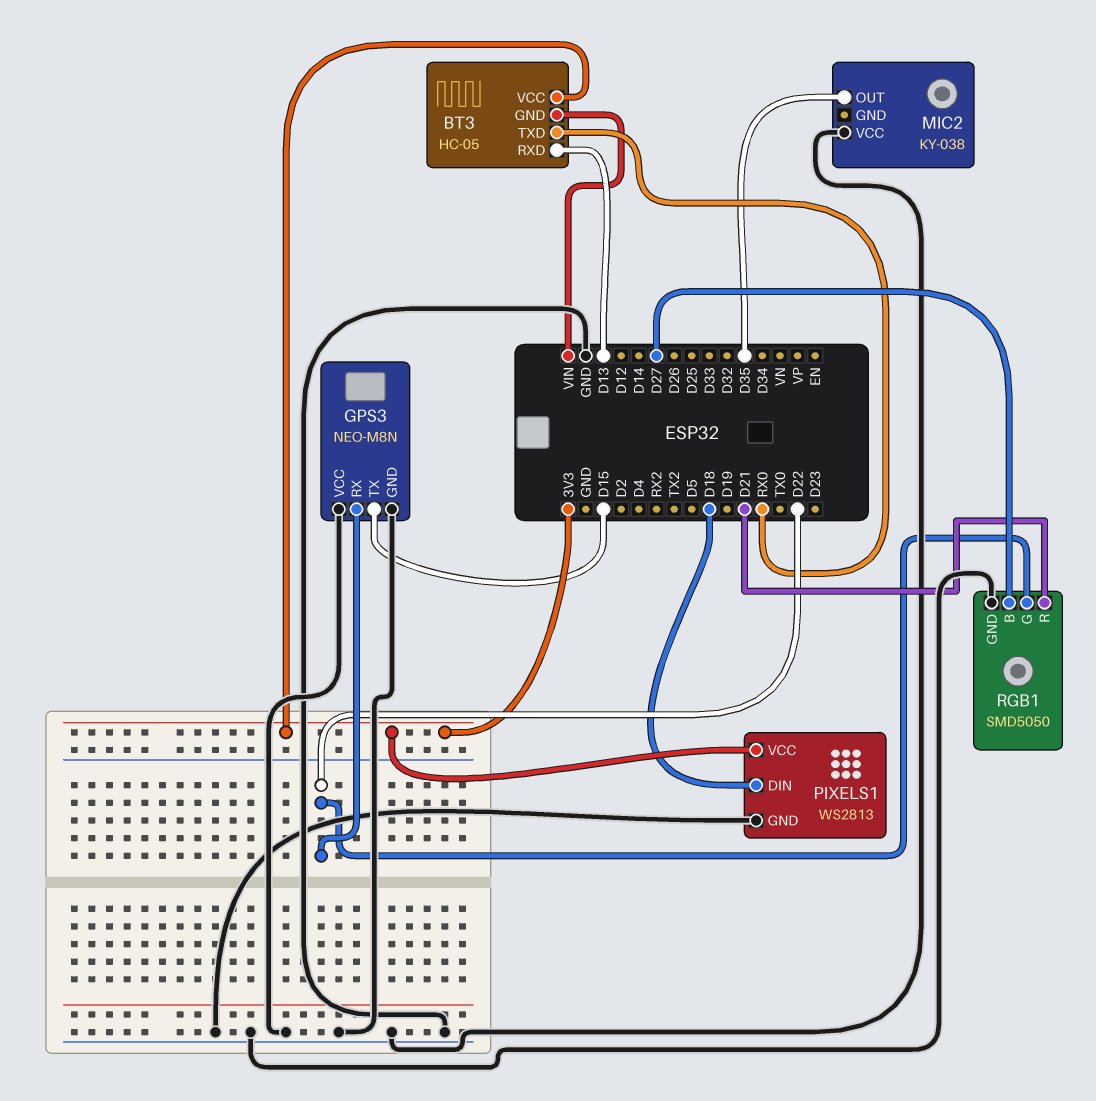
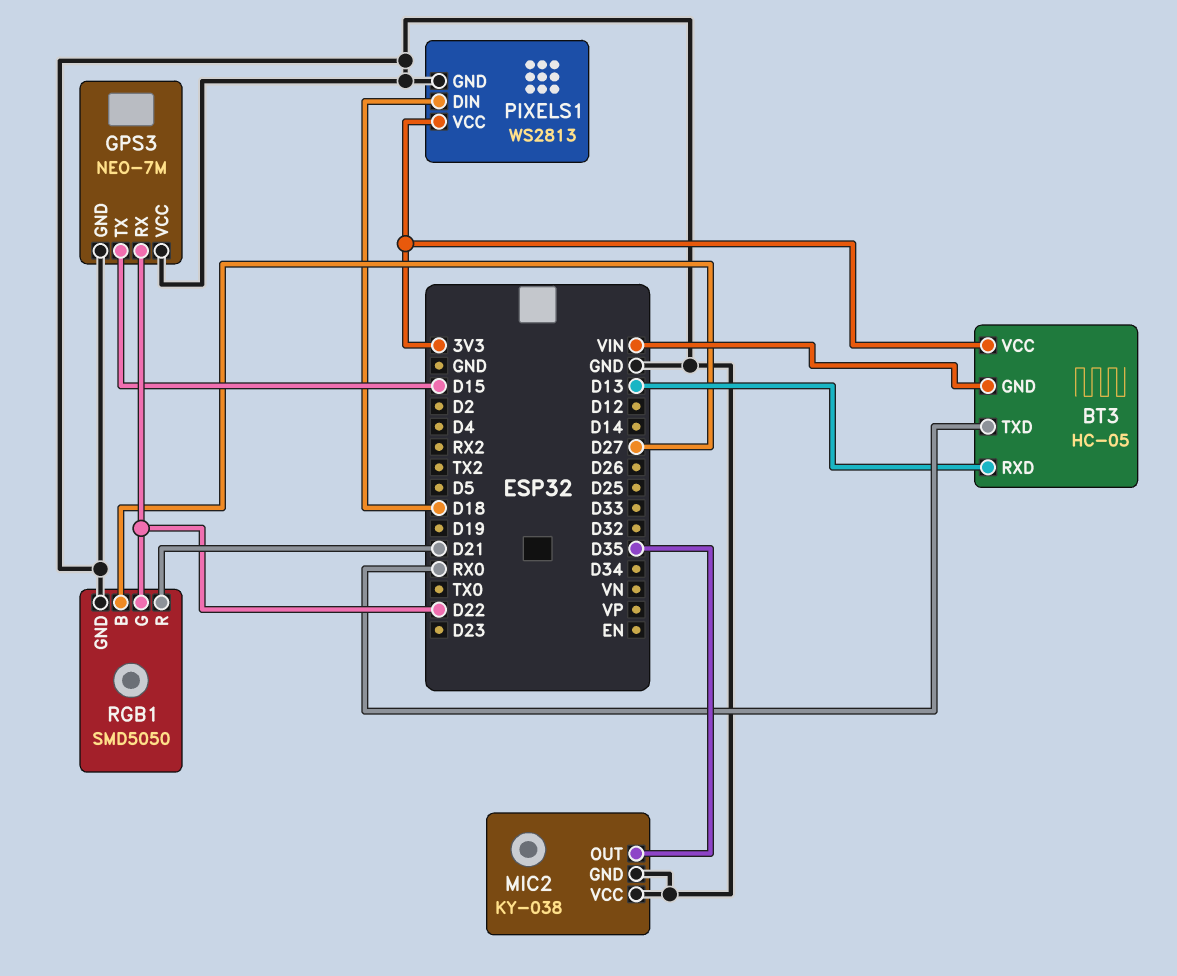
GPS3: NEO-M8N -> NEO-7M
MIC2 pin GND: none -> GND

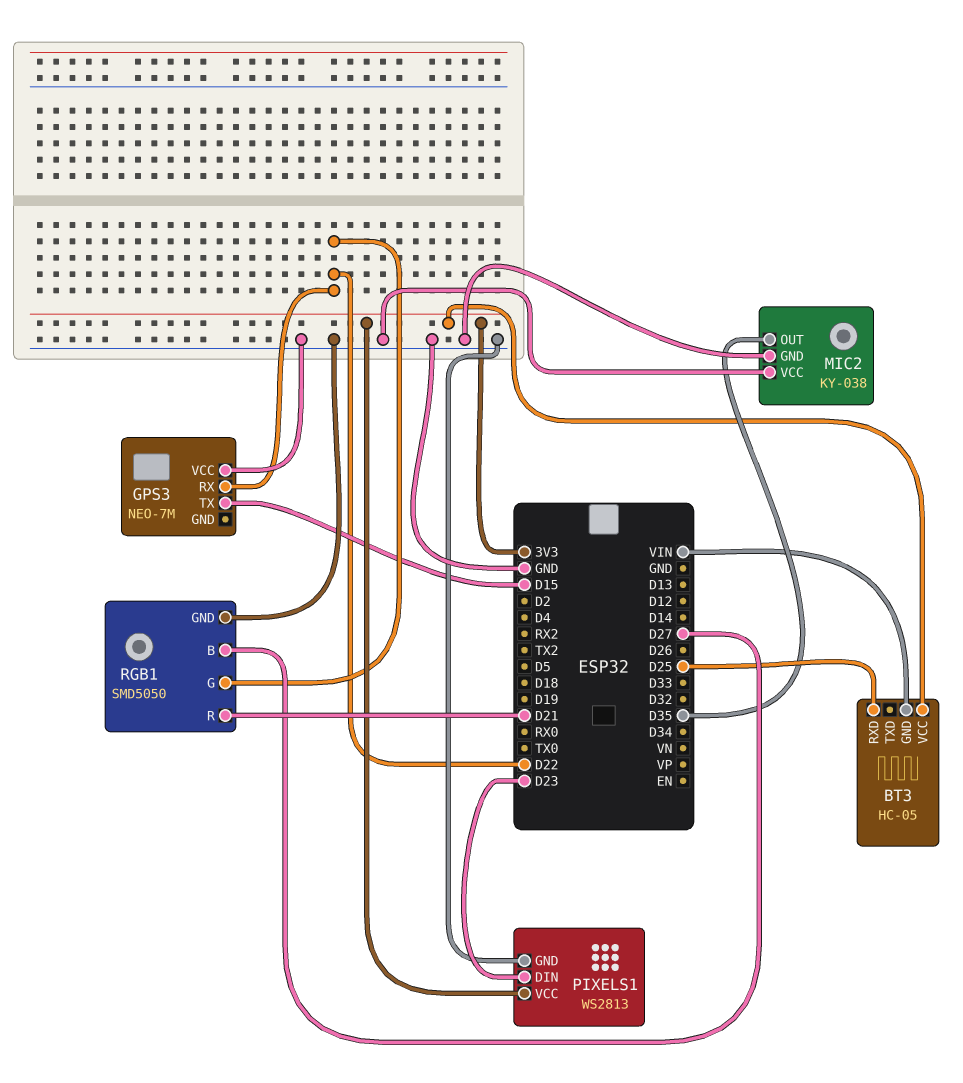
BT3 pin RXD: D13 -> D25
BT3 pin TXD: RX0 -> none
GPS3 pin GND: GND -> none
PIXELS1 pin DIN: D18 -> D23

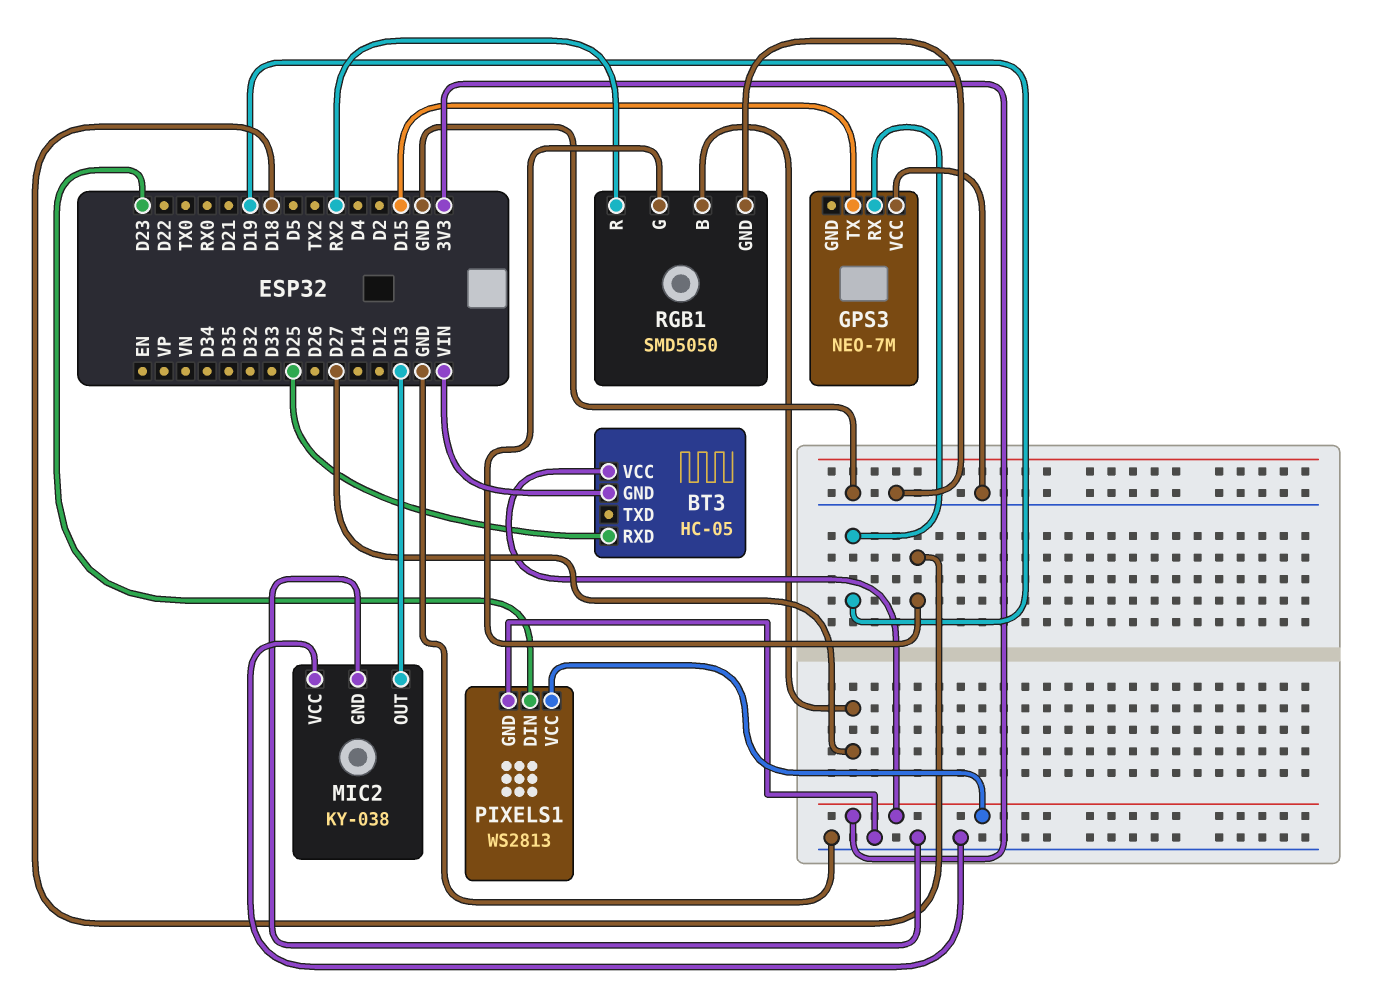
GPS3 pin RX: D22 -> D19
MIC2 pin OUT: D35 -> D13
RGB1 pin G: D22 -> D18
RGB1 pin R: D21 -> RX2

